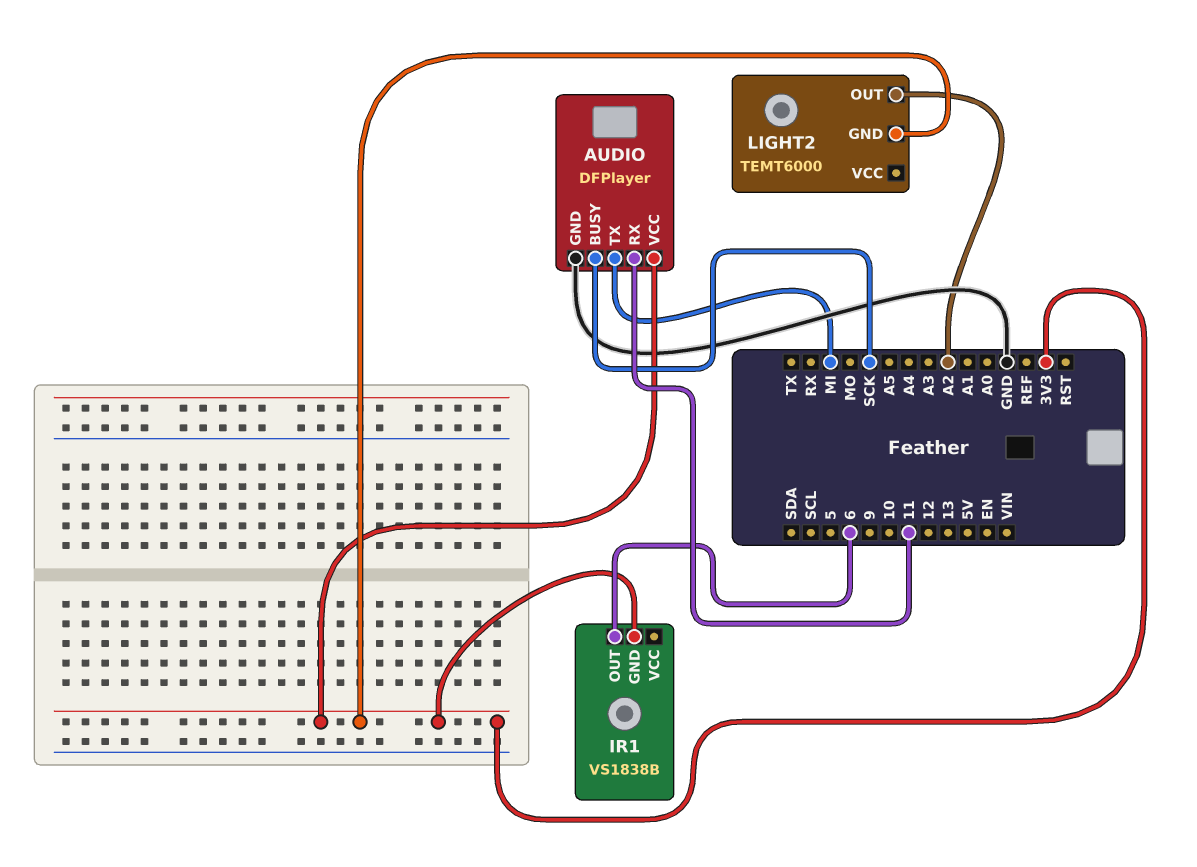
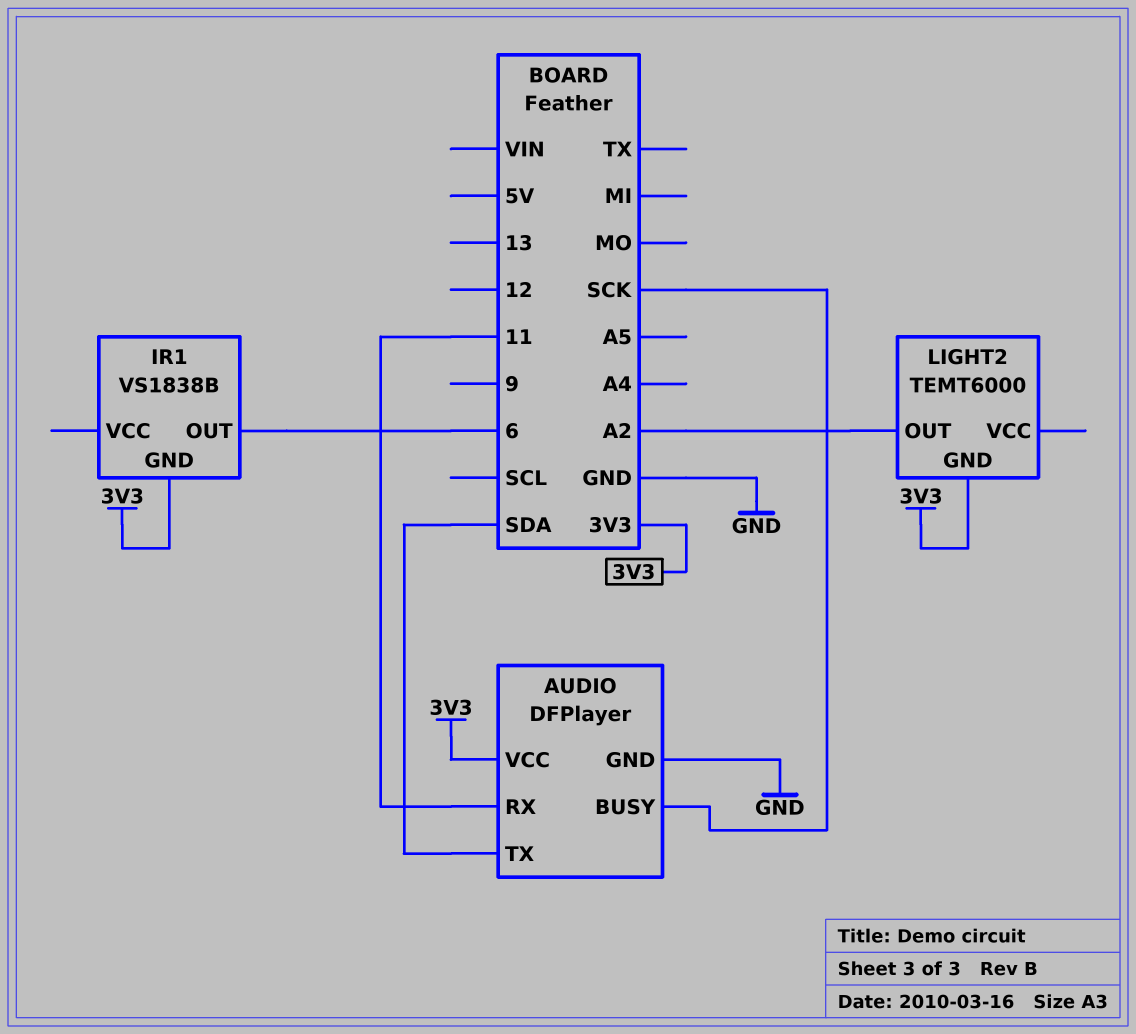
AUDIO pin TX: MI -> SDA

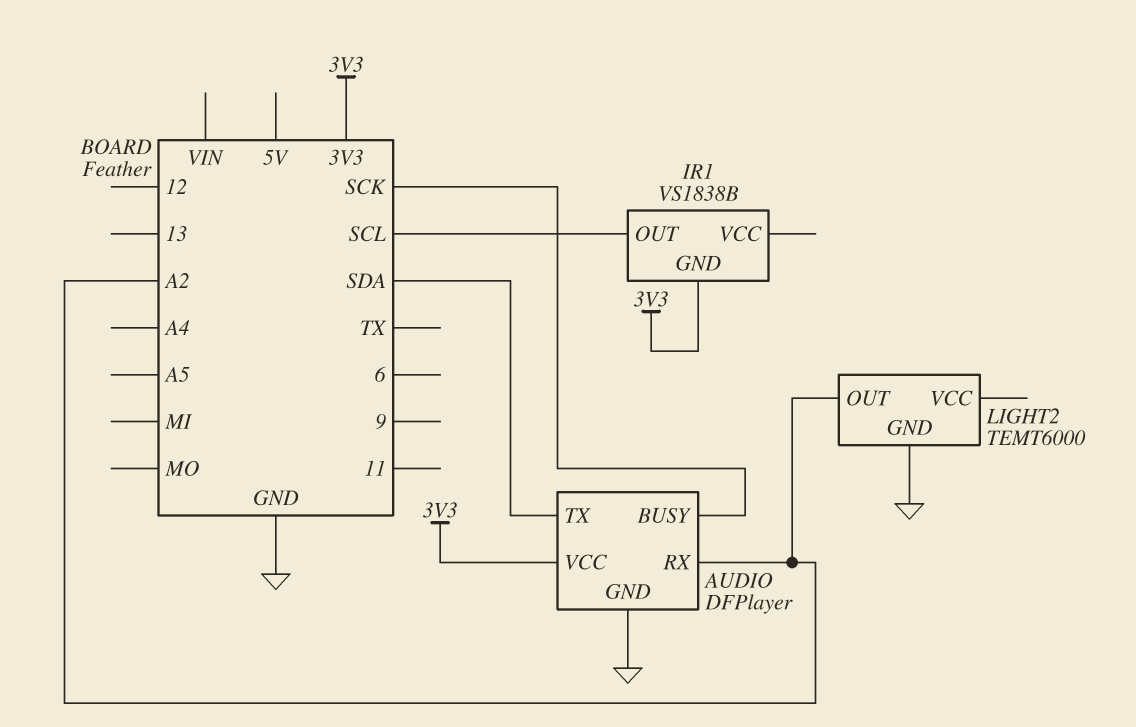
AUDIO pin RX: 11 -> A2
IR1 pin OUT: 6 -> SCL
LIGHT2 pin GND: 3V3 -> GND

